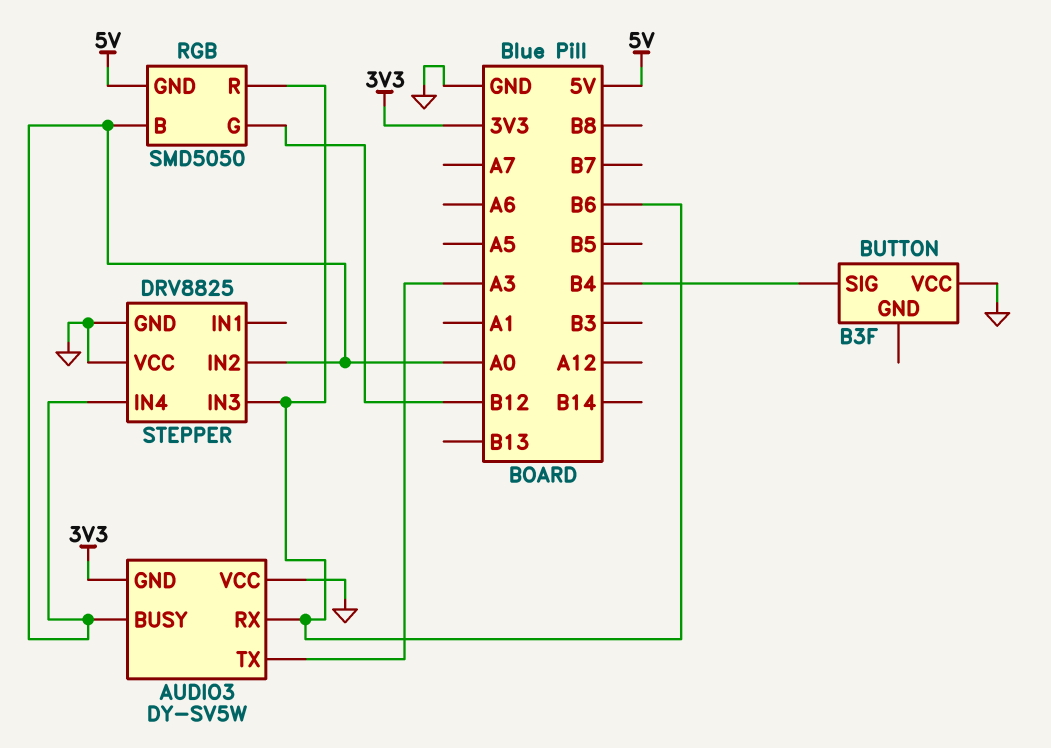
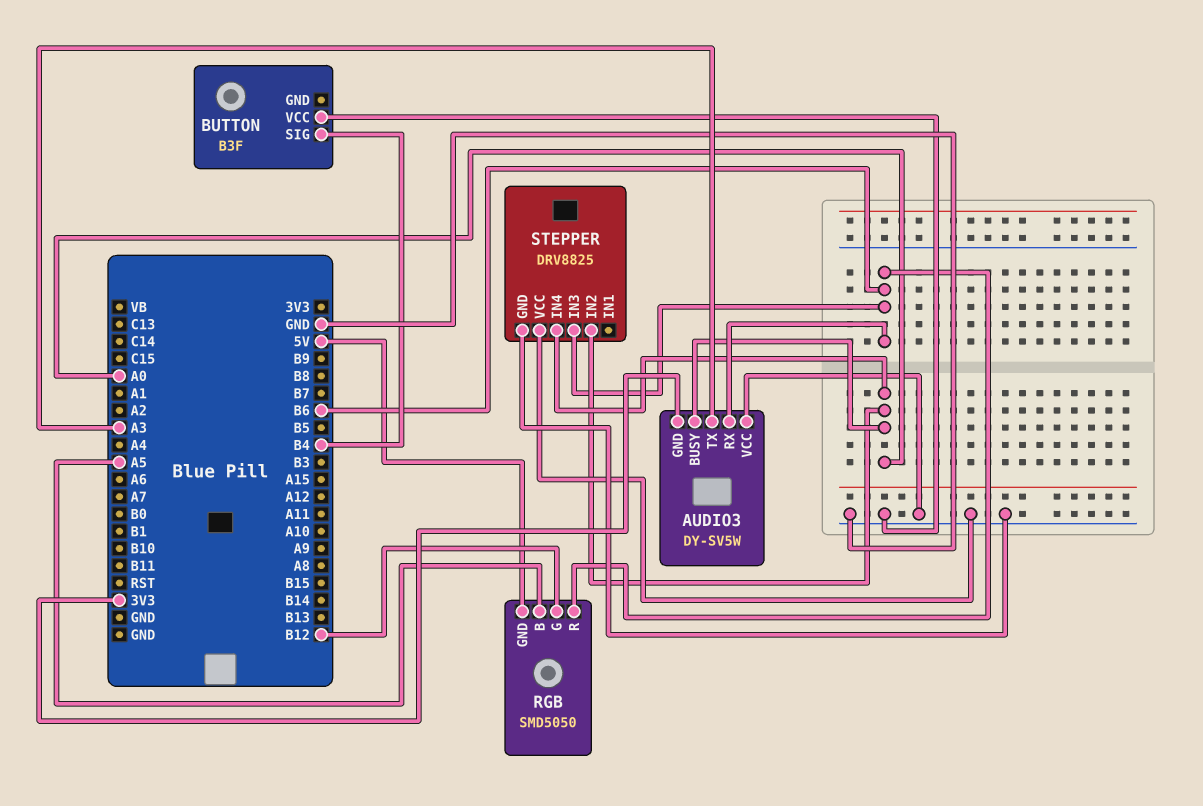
RGB pin B: A0 -> A5

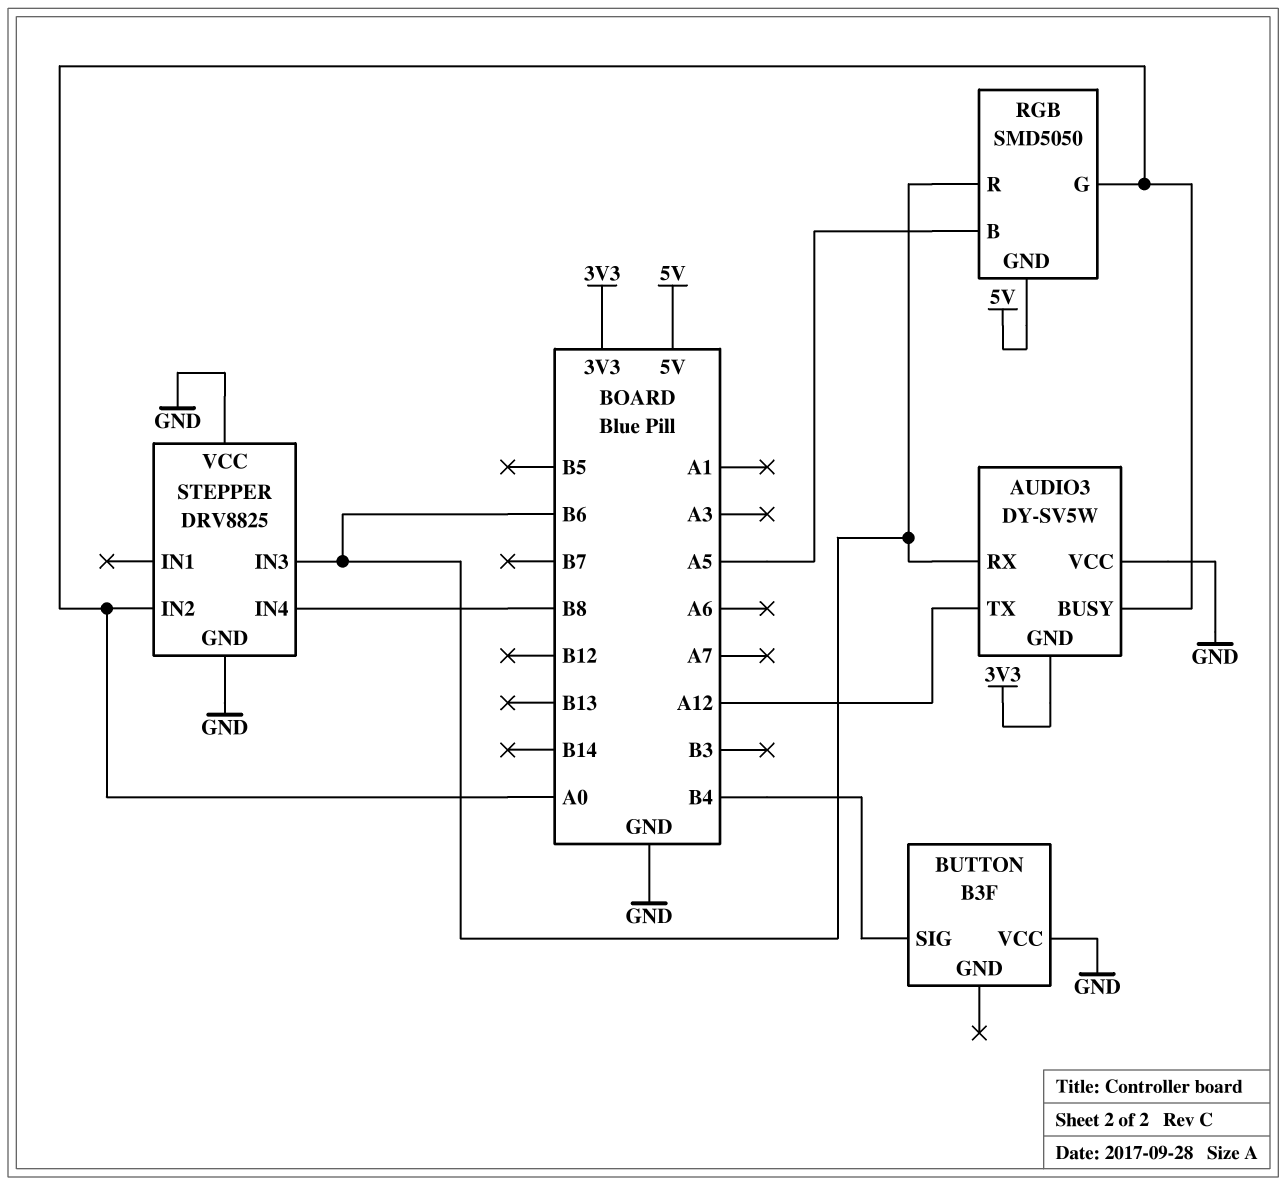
AUDIO3 pin TX: A3 -> A12
RGB pin G: B12 -> A0
STEPPER pin IN4: A0 -> B8

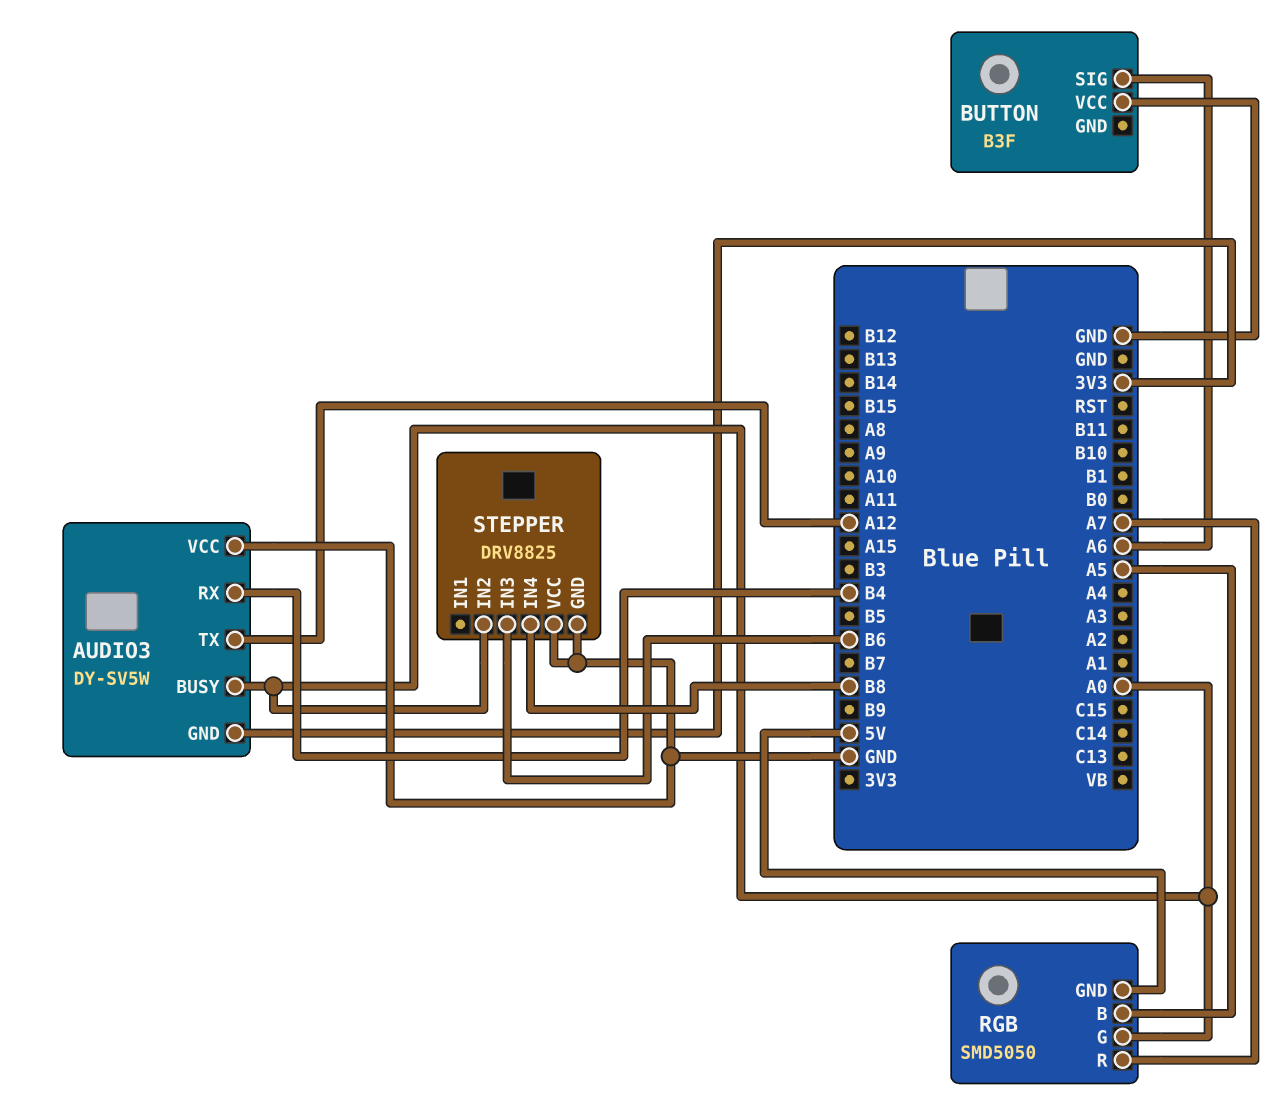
AUDIO3 pin RX: B6 -> B4
BUTTON pin SIG: B4 -> A6
RGB pin R: B6 -> A7

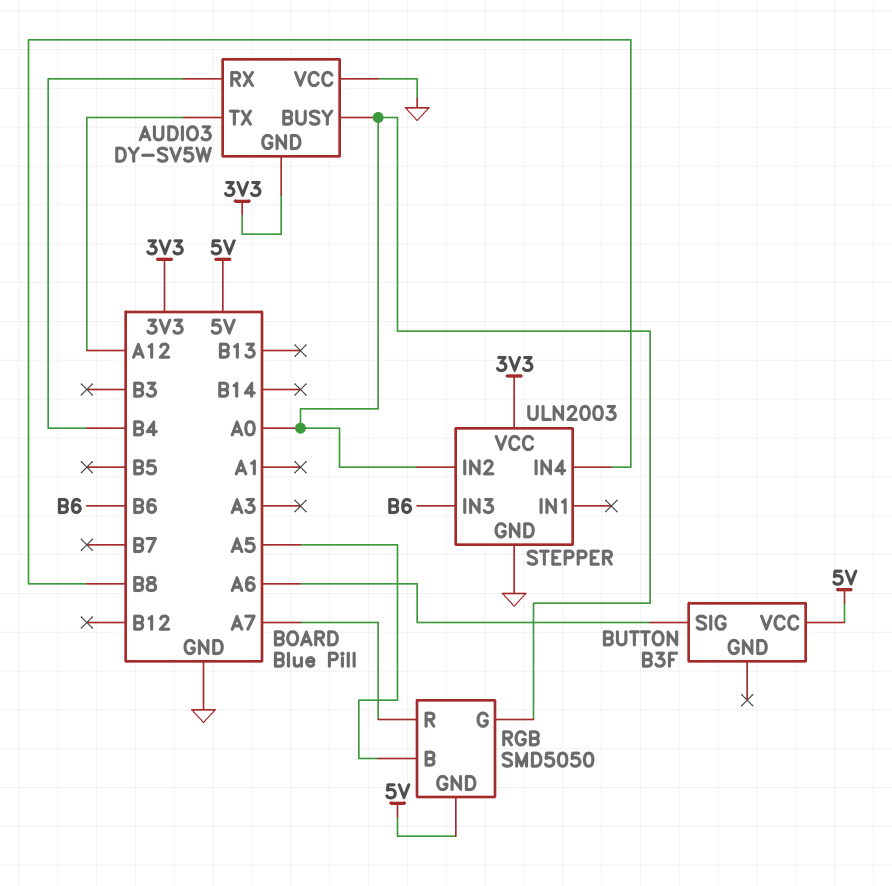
BUTTON pin VCC: GND -> 5V
STEPPER: DRV8825 -> ULN2003
STEPPER pin VCC: GND -> 3V3

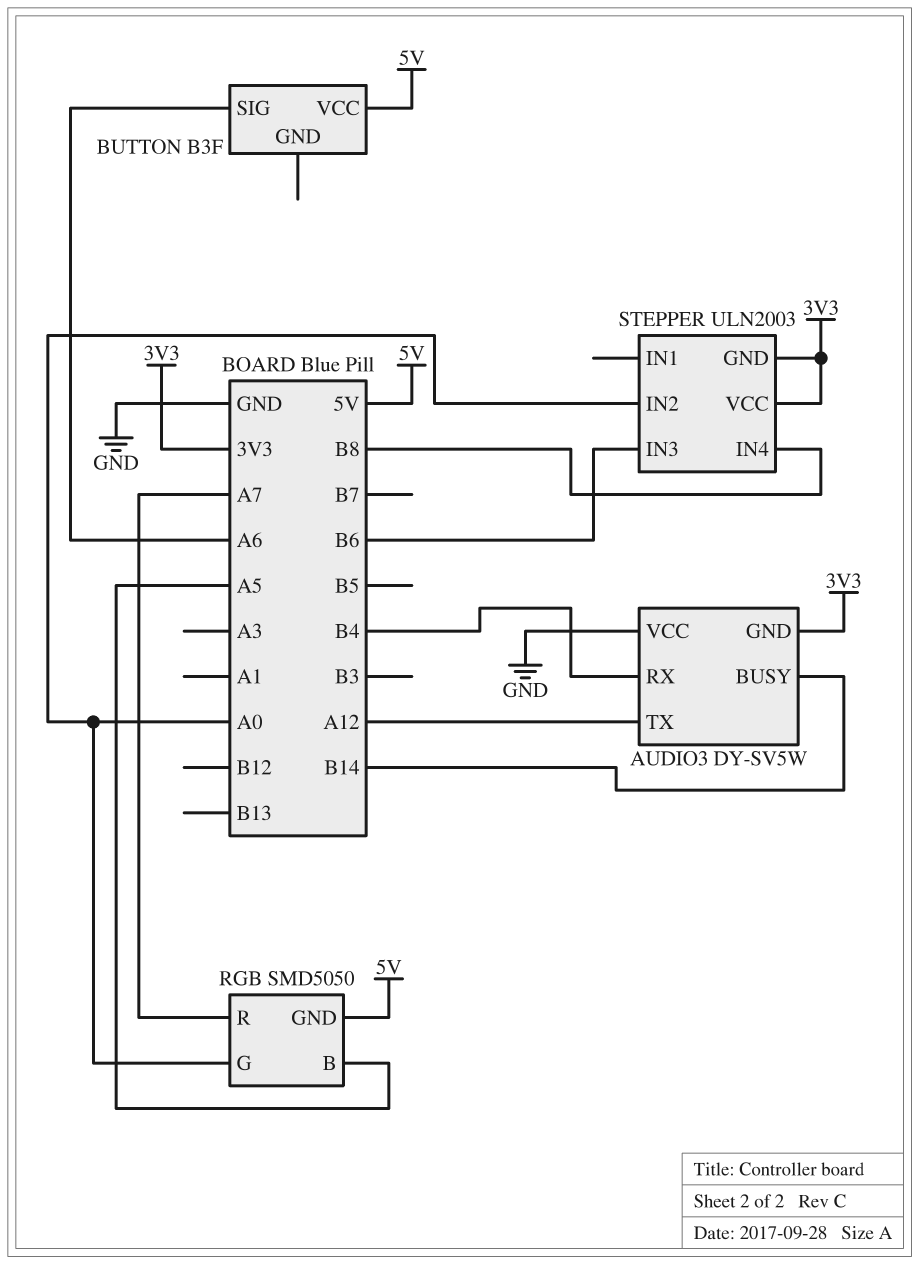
AUDIO3 pin BUSY: A0 -> B14
STEPPER pin GND: GND -> 3V3

